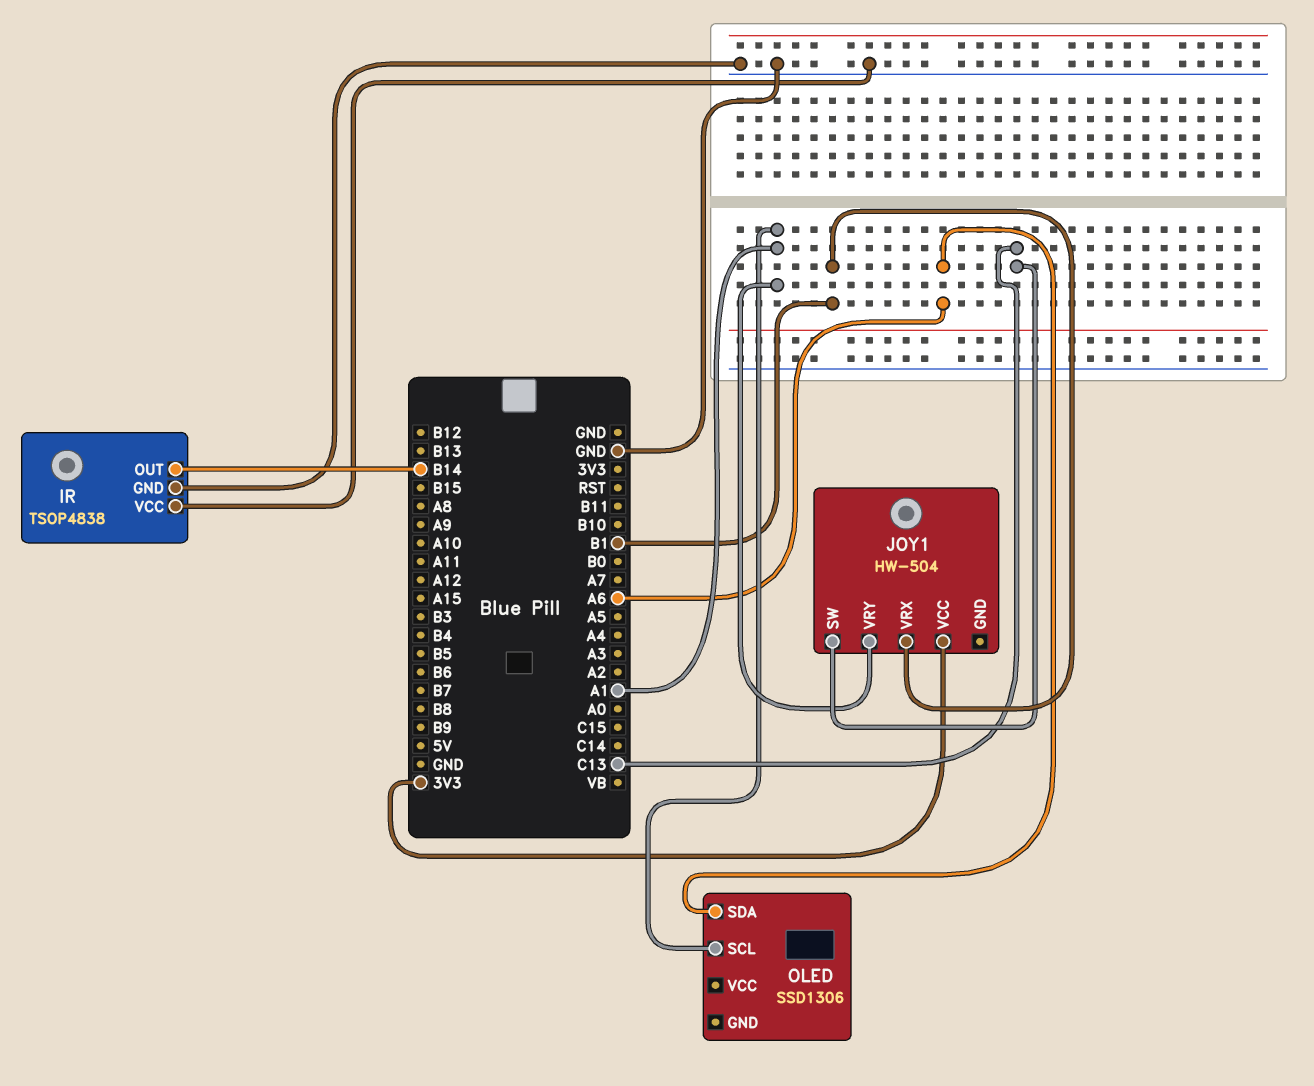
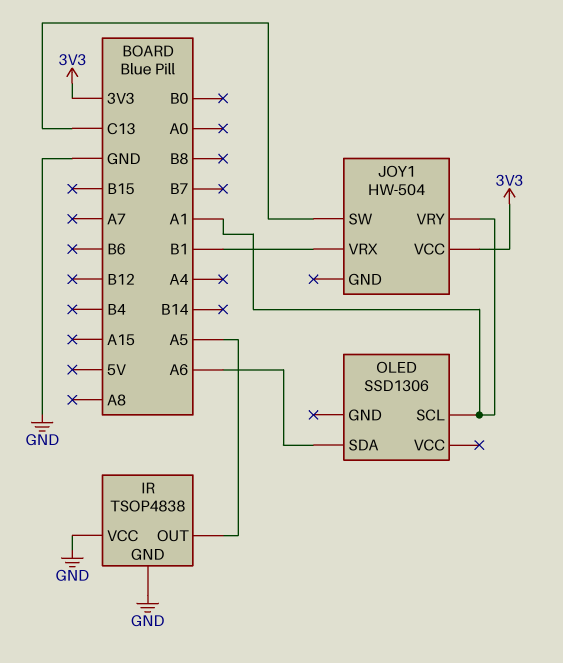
IR pin OUT: B14 -> A5

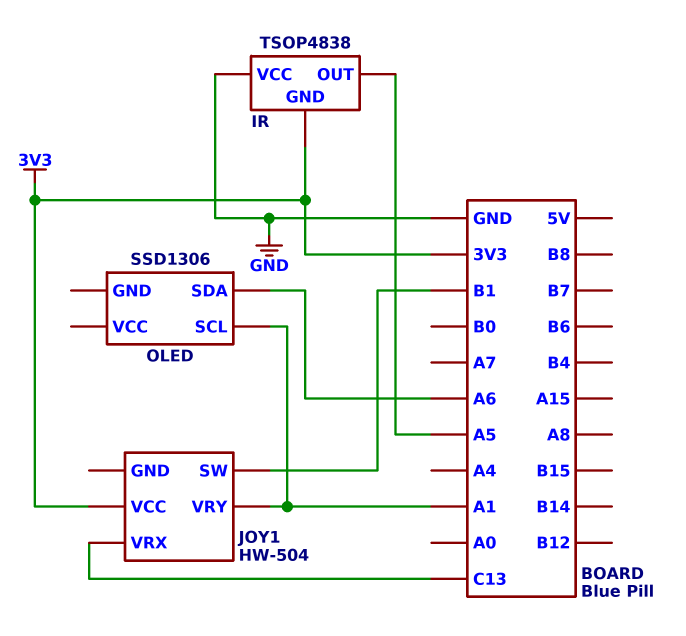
IR pin GND: GND -> 3V3
JOY1 pin SW: C13 -> B1
JOY1 pin VRX: B1 -> C13

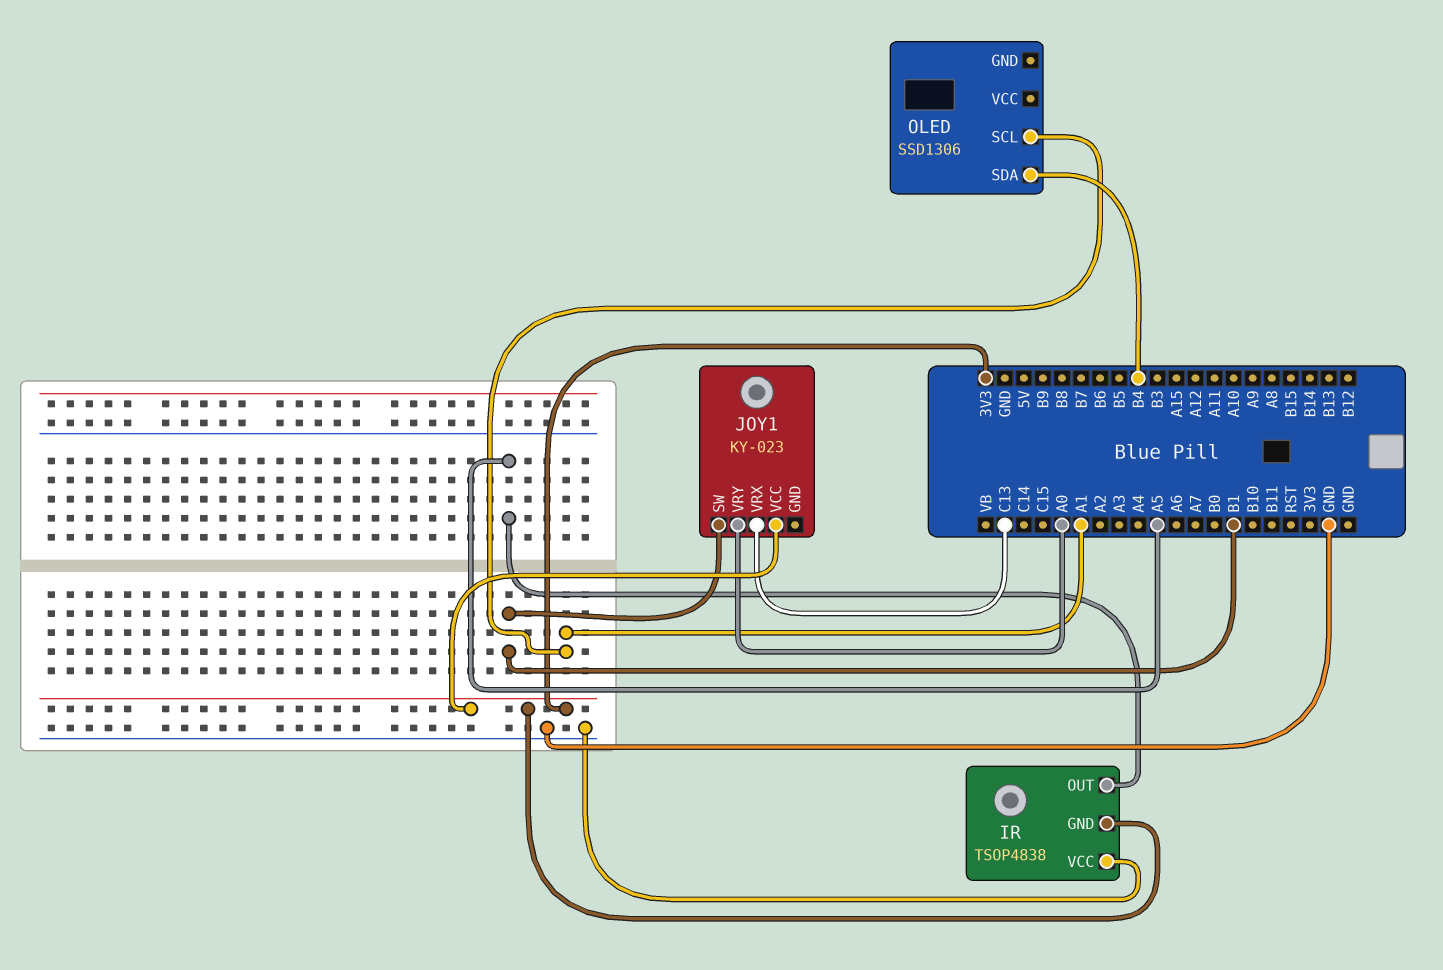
JOY1: HW-504 -> KY-023
JOY1 pin VRY: A1 -> A0
OLED pin SDA: A6 -> B4

